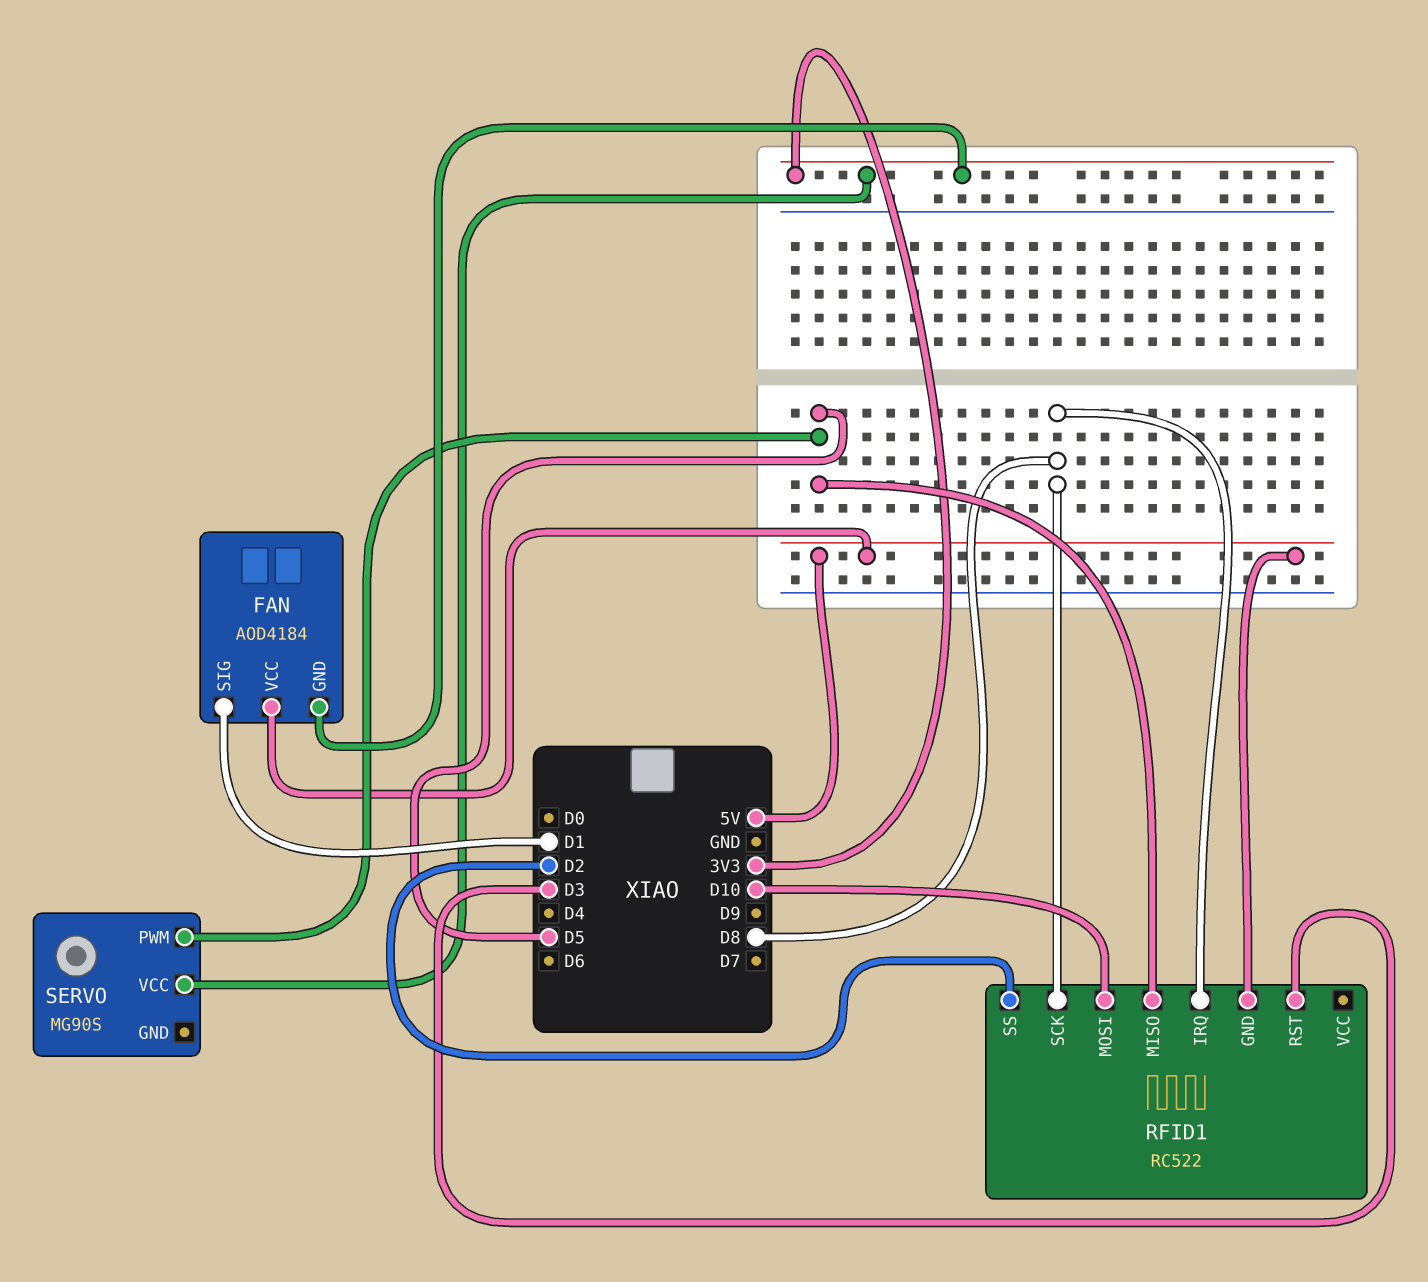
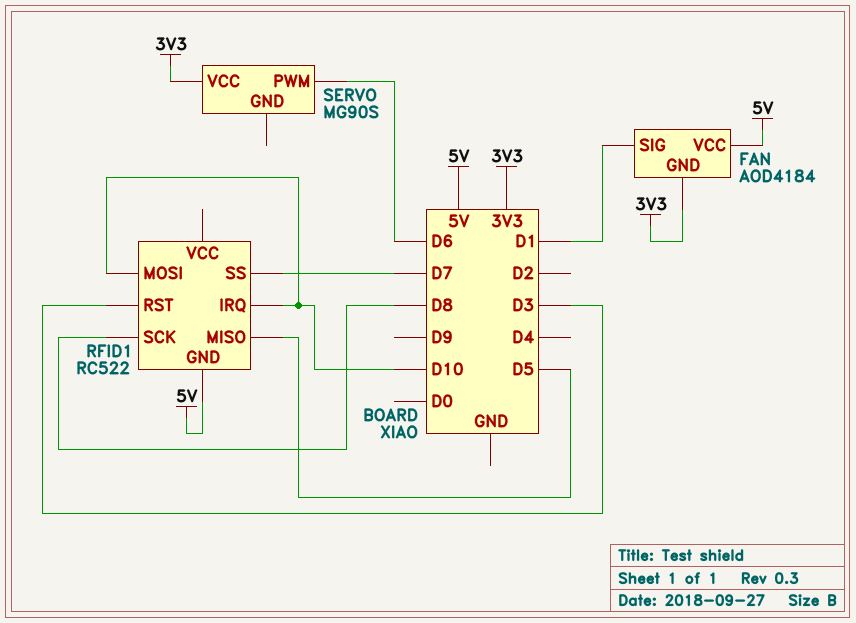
RFID1 pin IRQ: D8 -> D10
RFID1 pin SS: D2 -> D7
SERVO pin PWM: D5 -> D6

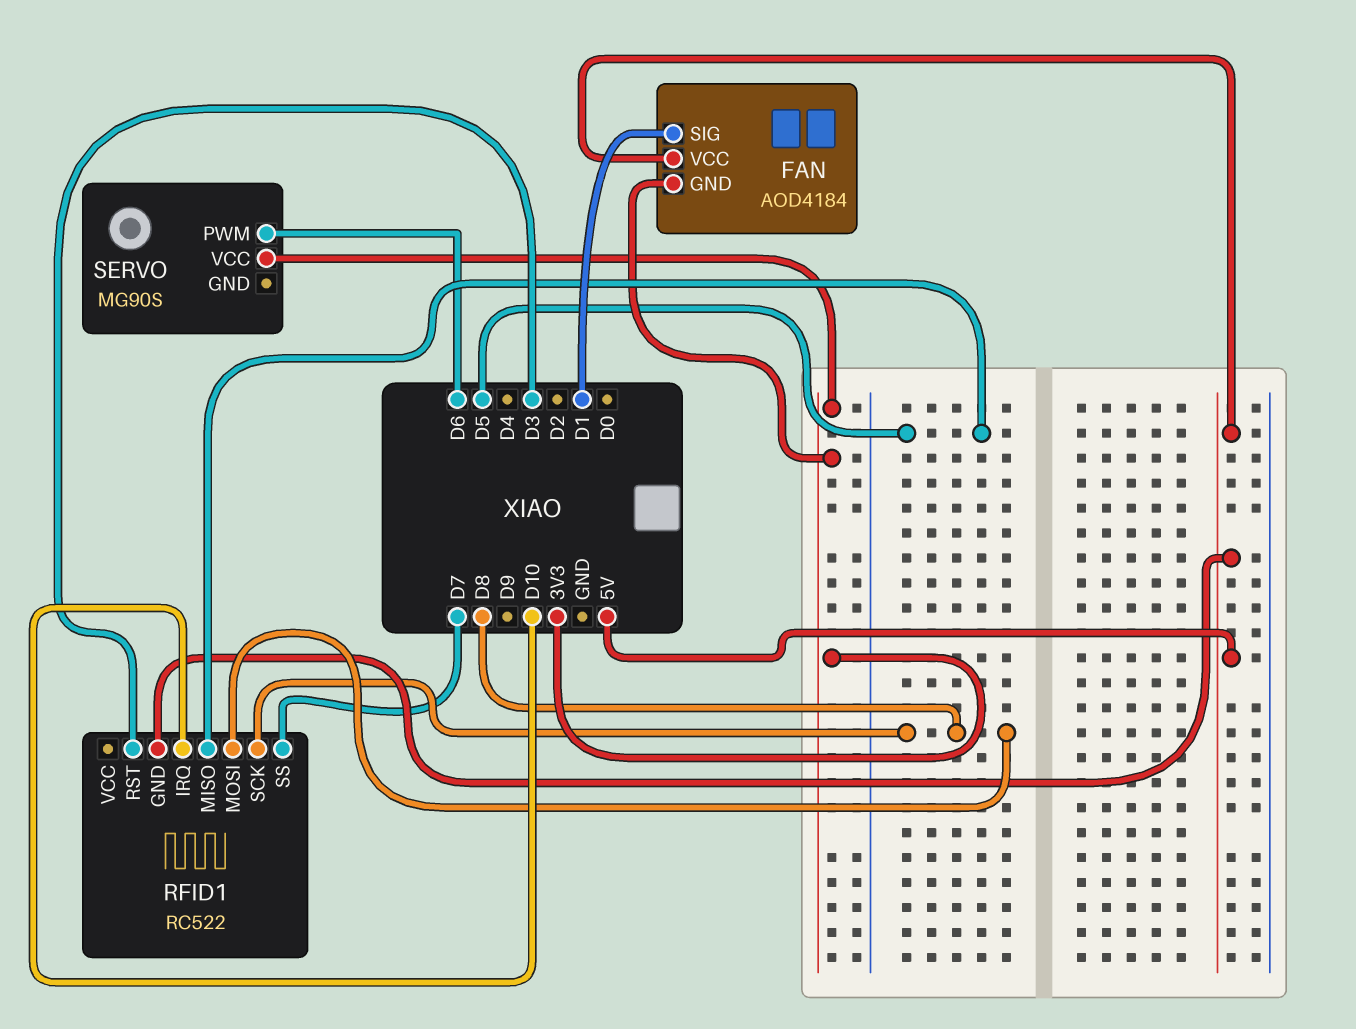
RFID1 pin MOSI: D10 -> D8

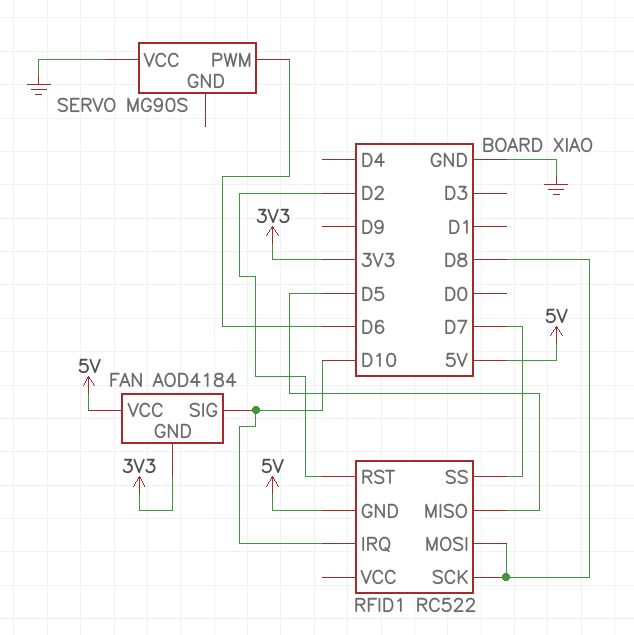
FAN pin SIG: D1 -> D10
RFID1 pin RST: D3 -> D2
SERVO pin VCC: 3V3 -> GND

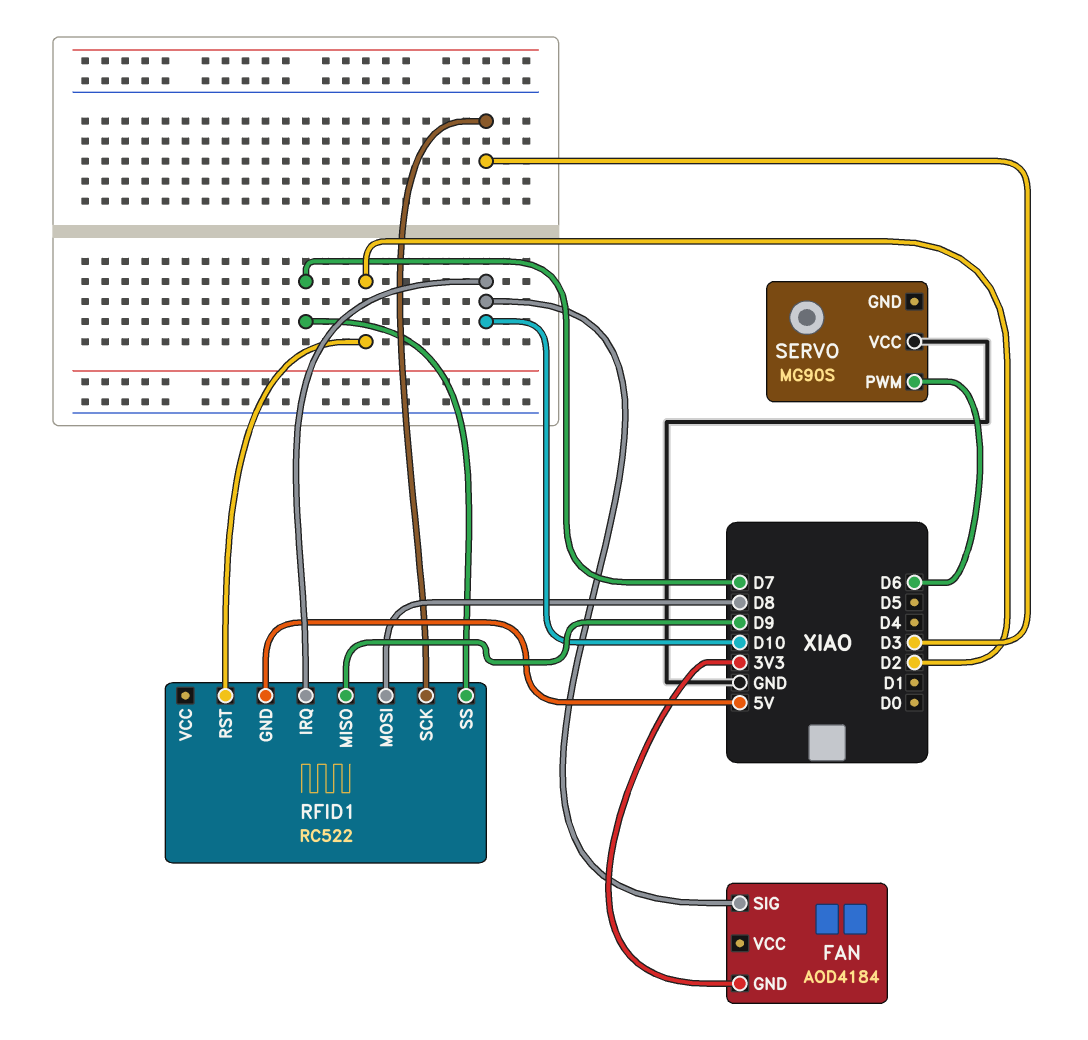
FAN pin VCC: 5V -> none
RFID1 pin MISO: D5 -> D9
RFID1 pin SCK: D8 -> D3

